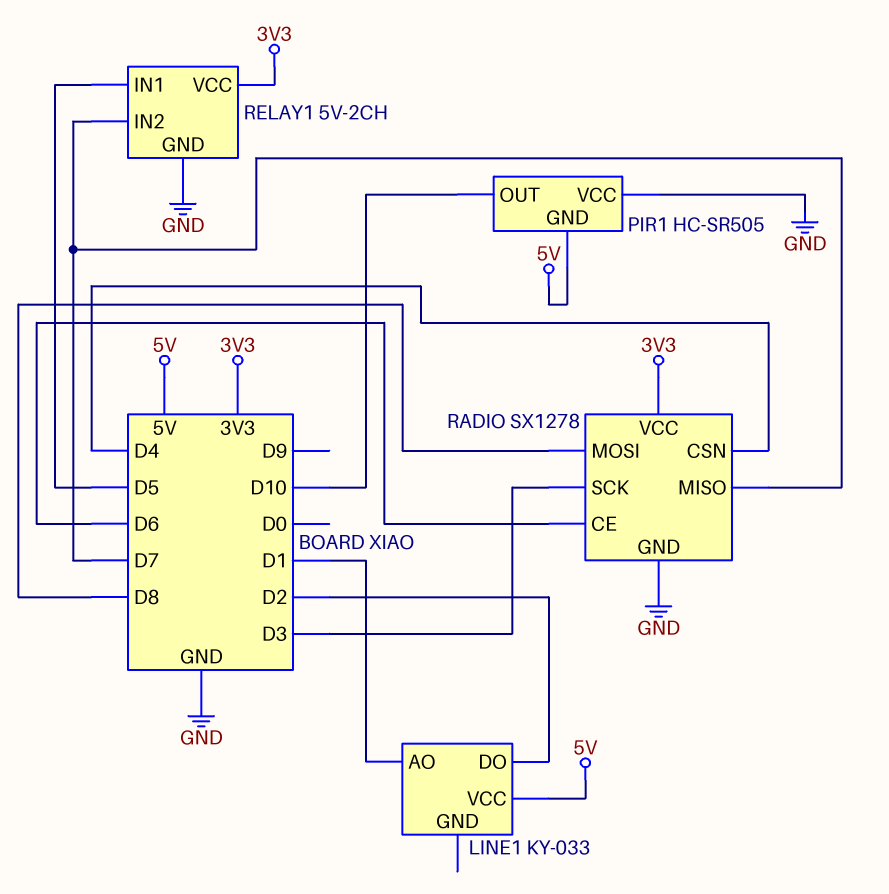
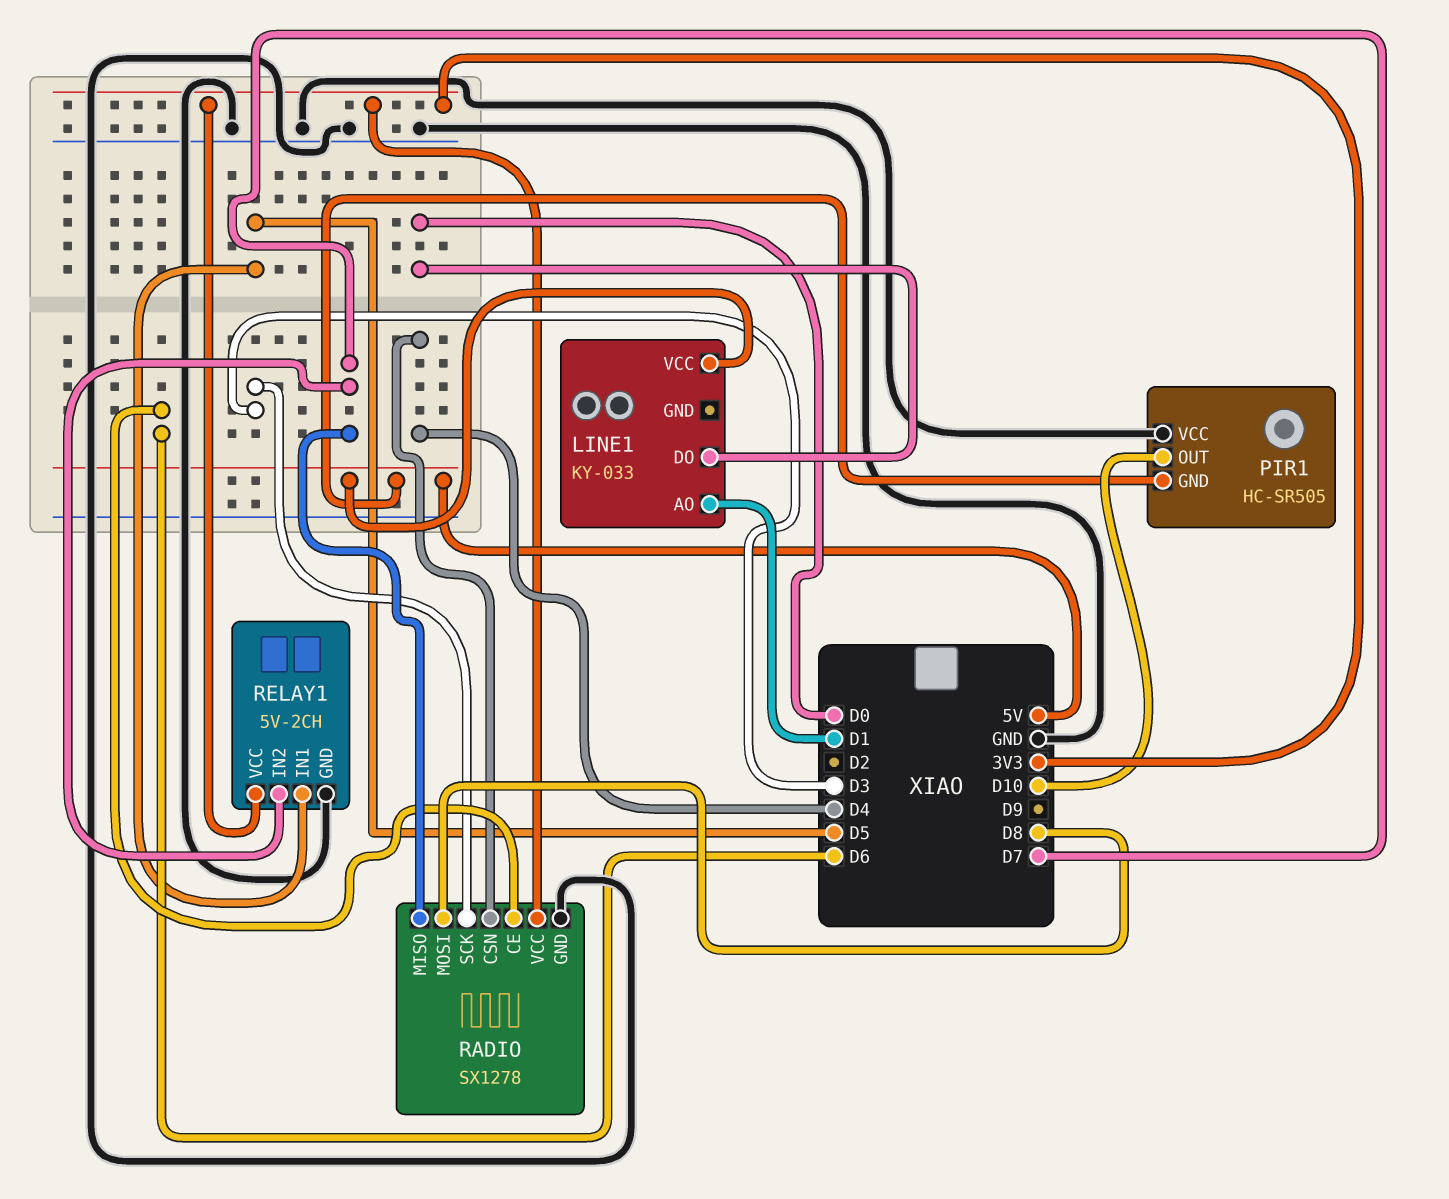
LINE1 pin DO: D2 -> D0

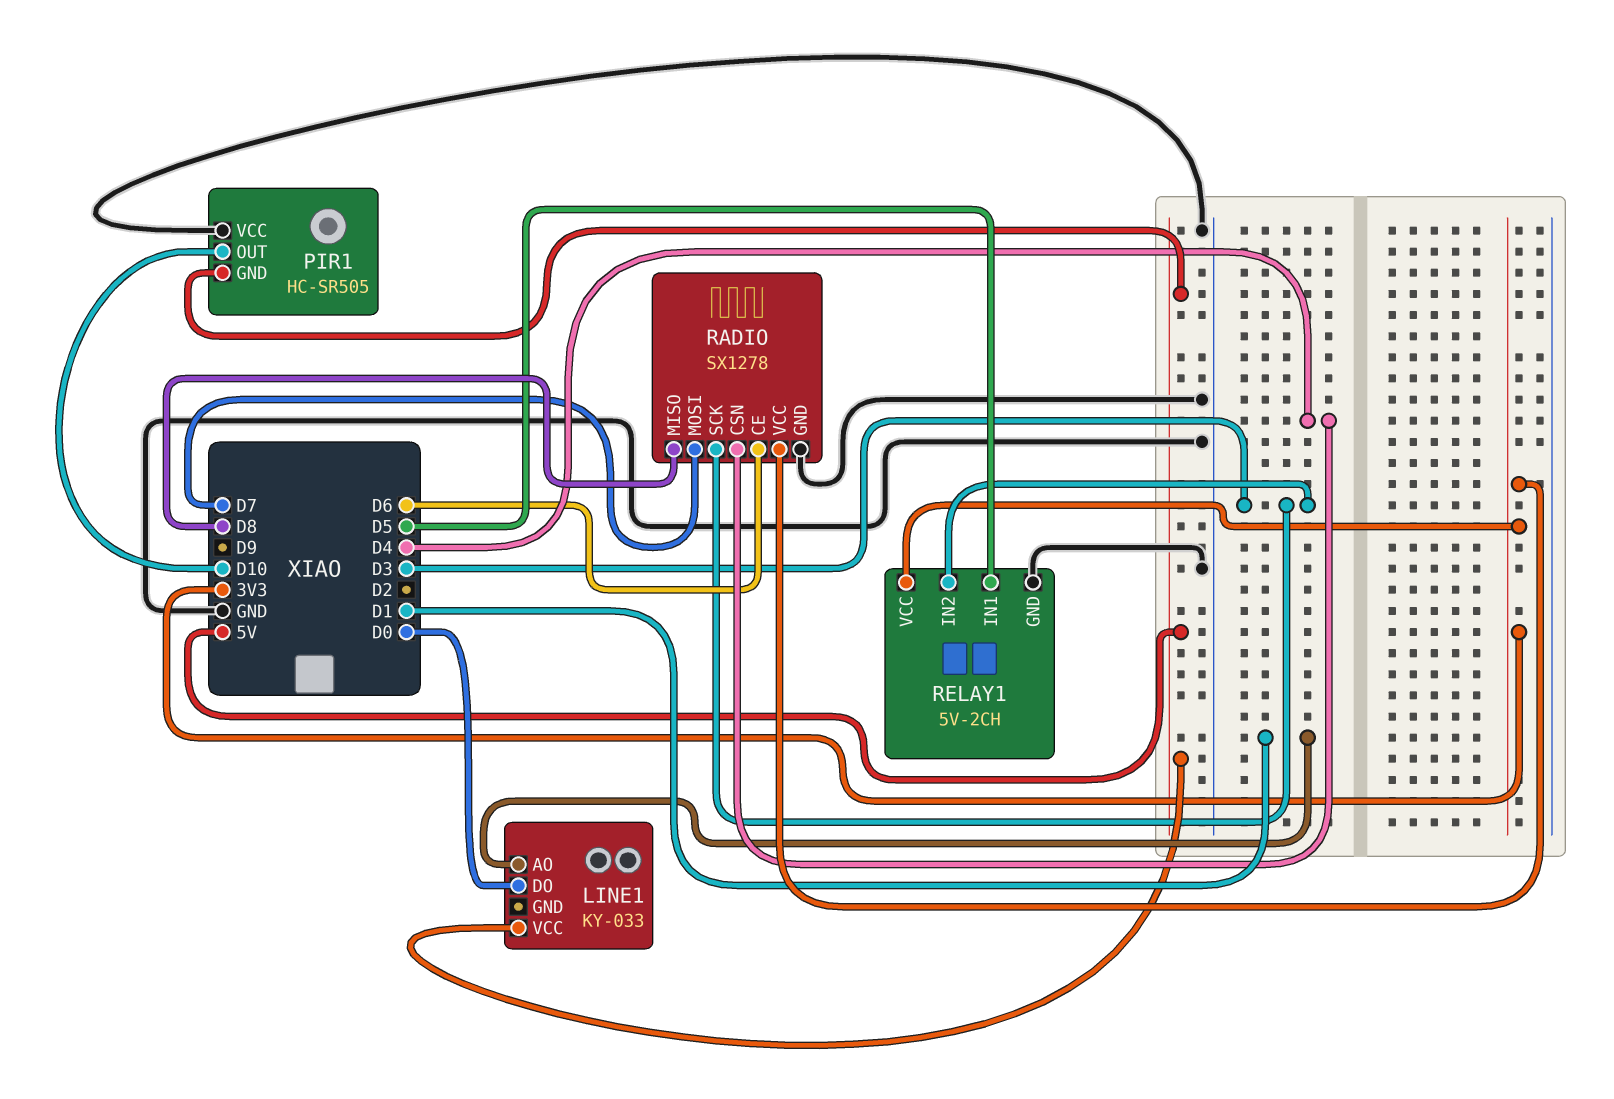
RADIO pin MISO: D7 -> D8
RADIO pin MOSI: D8 -> D7
RELAY1 pin IN2: D7 -> D3

